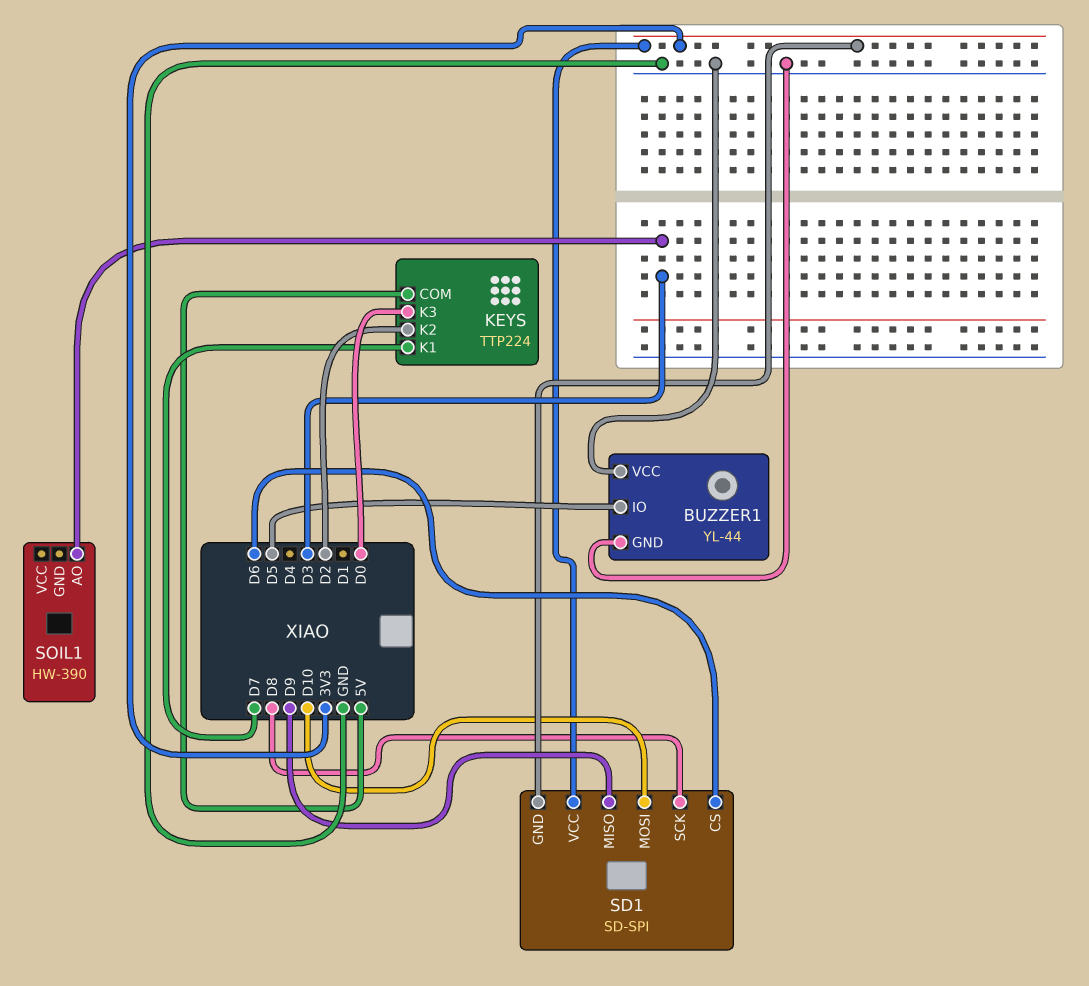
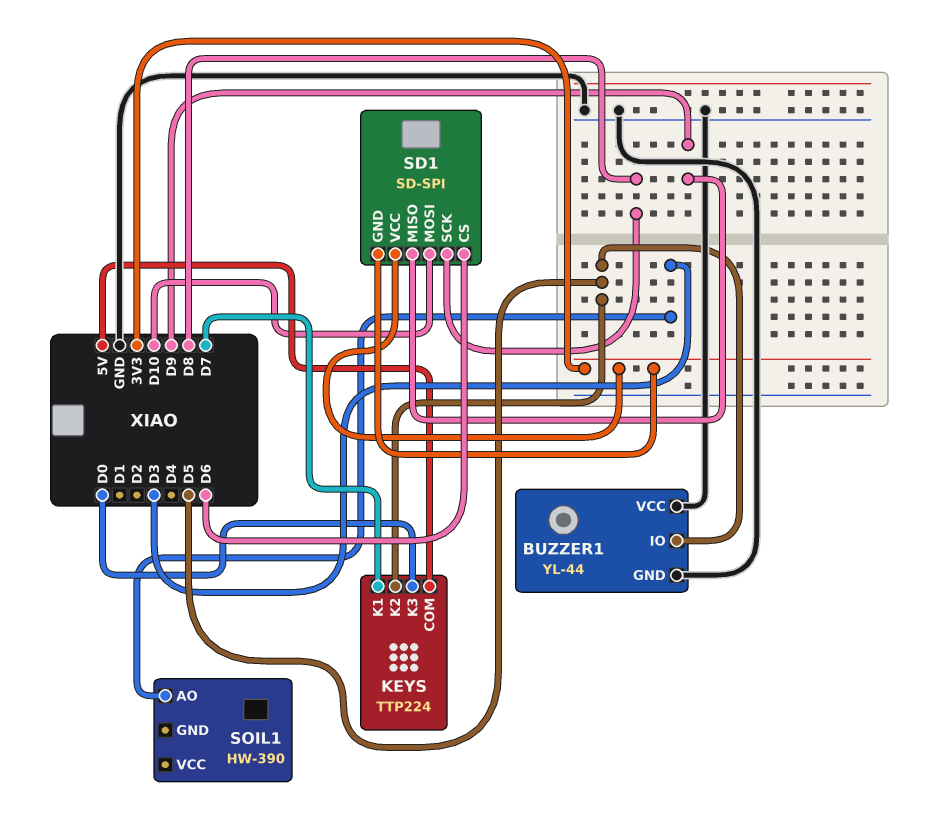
KEYS pin K2: D2 -> D5

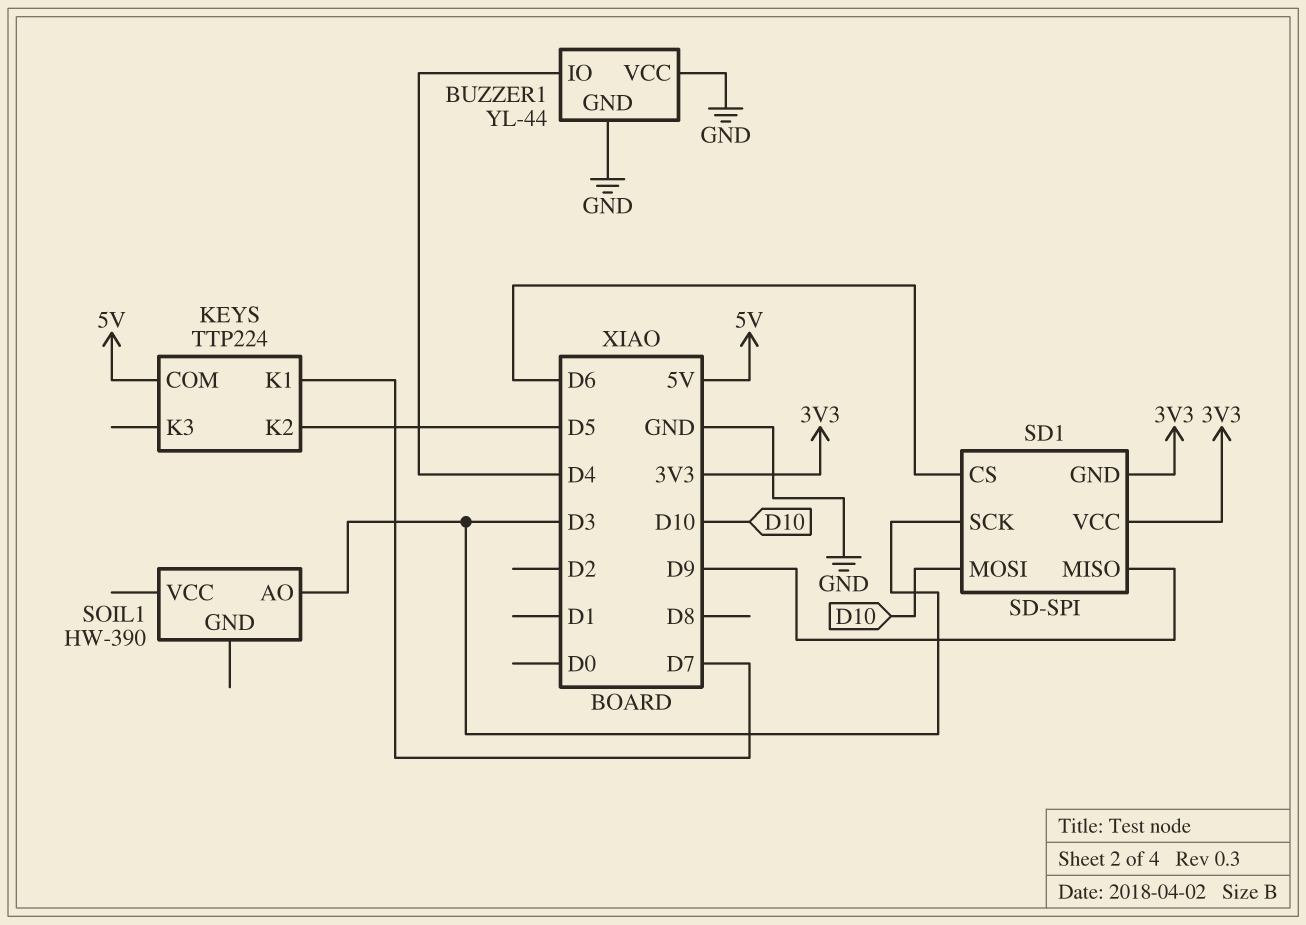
BUZZER1 pin IO: D5 -> D4
KEYS pin K3: D0 -> none
SD1 pin SCK: D8 -> D3

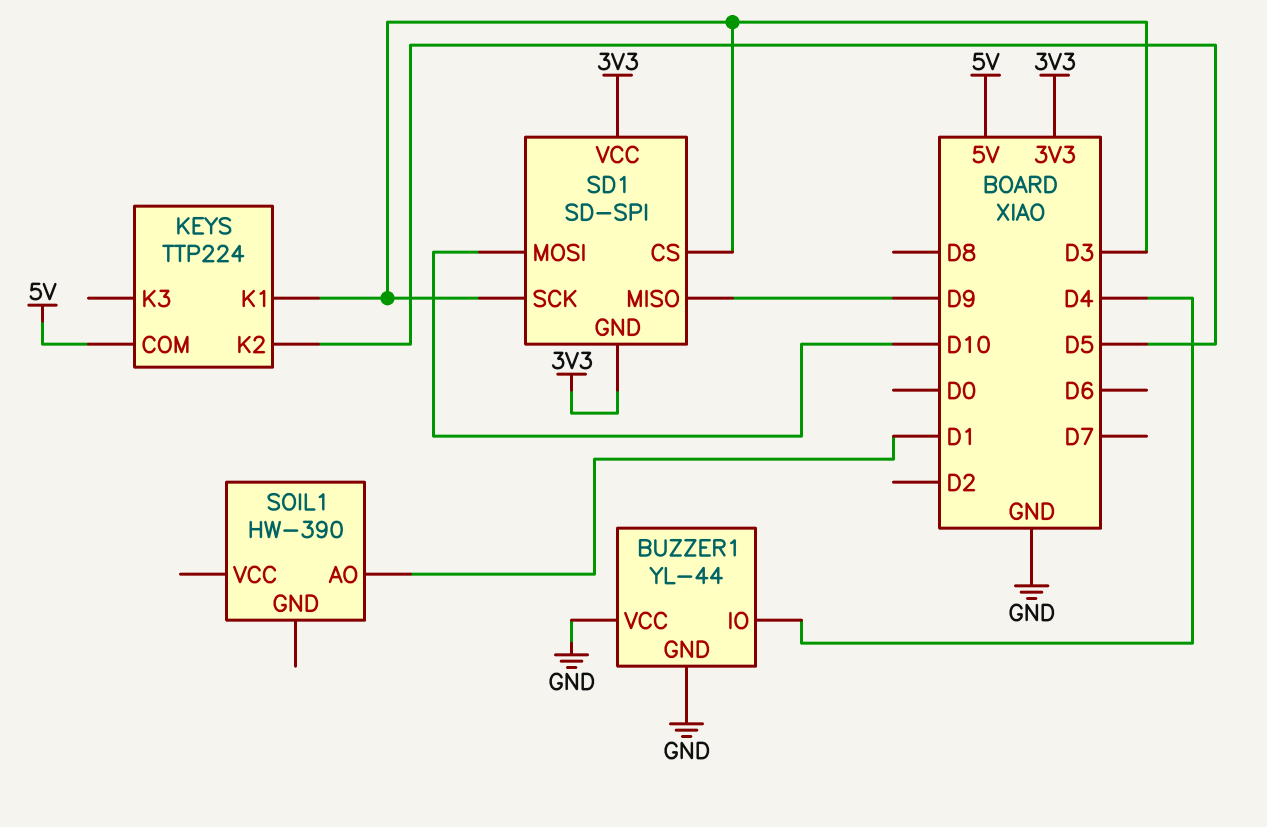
KEYS pin K1: D7 -> D3
SD1 pin CS: D6 -> D3
SOIL1 pin AO: D3 -> D1

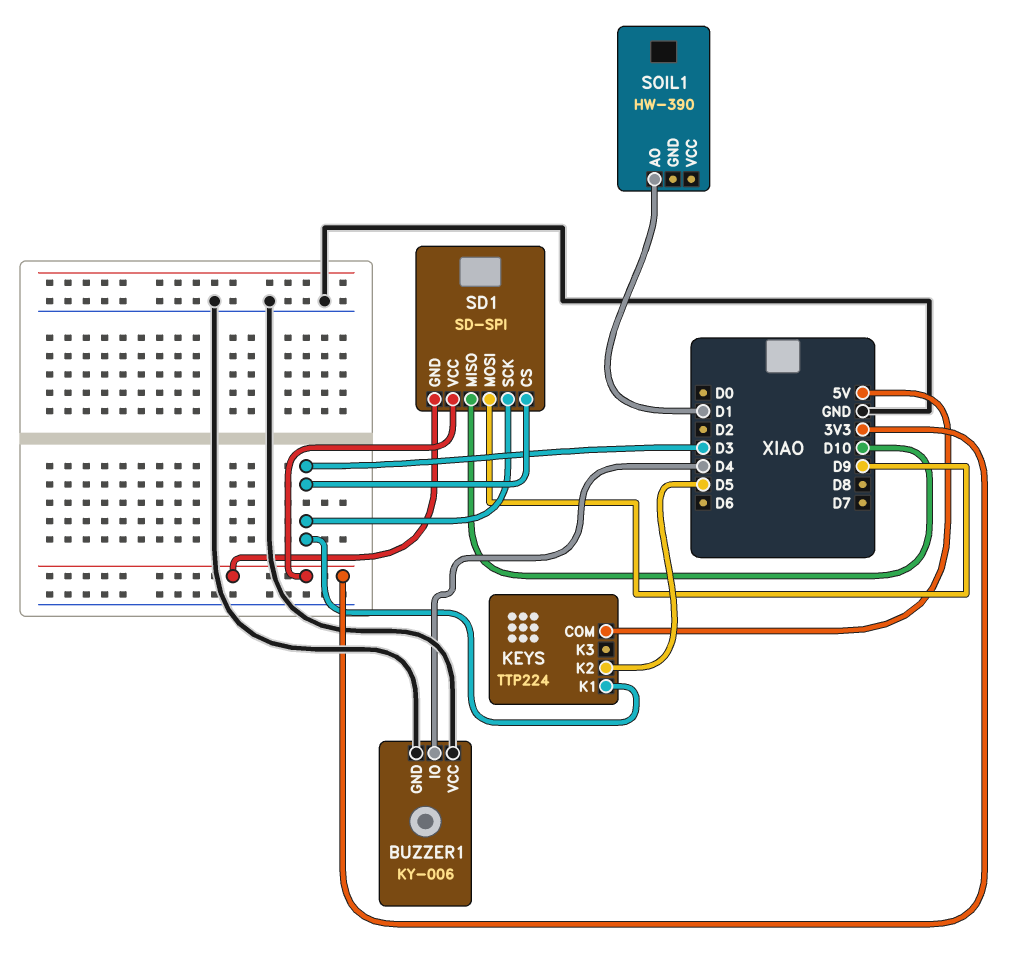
BUZZER1: YL-44 -> KY-006
SD1 pin MISO: D9 -> D10
SD1 pin MOSI: D10 -> D9

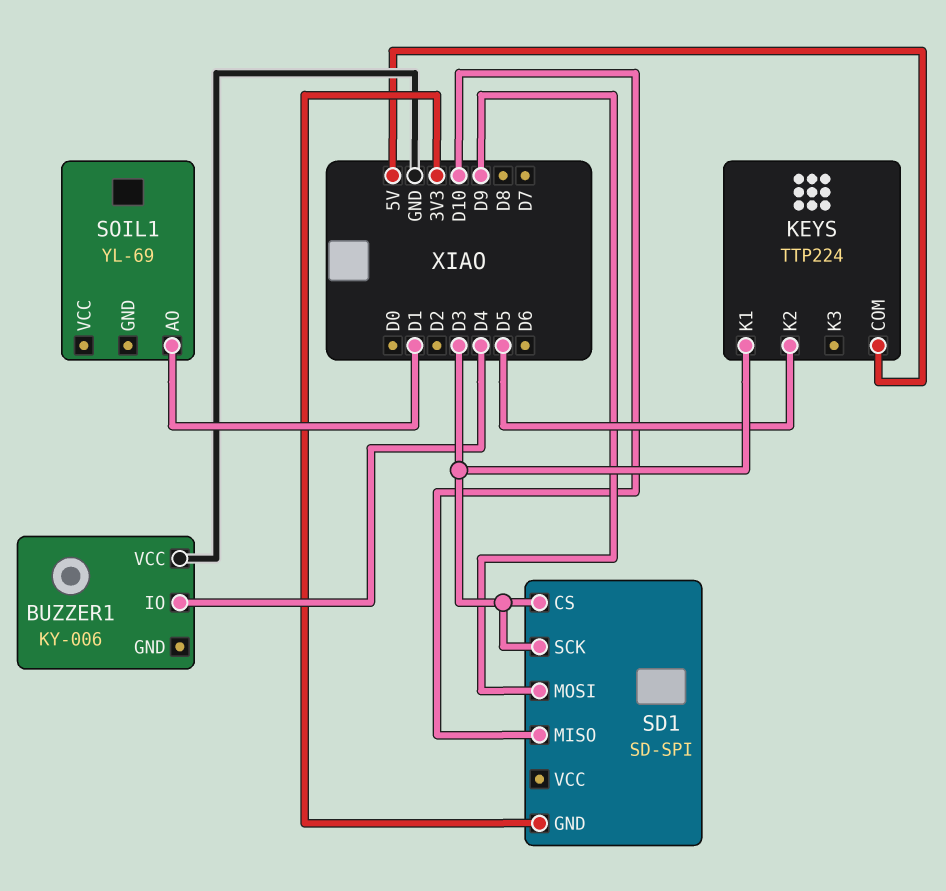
BUZZER1 pin GND: GND -> none
SD1 pin VCC: 3V3 -> none
SOIL1: HW-390 -> YL-69

